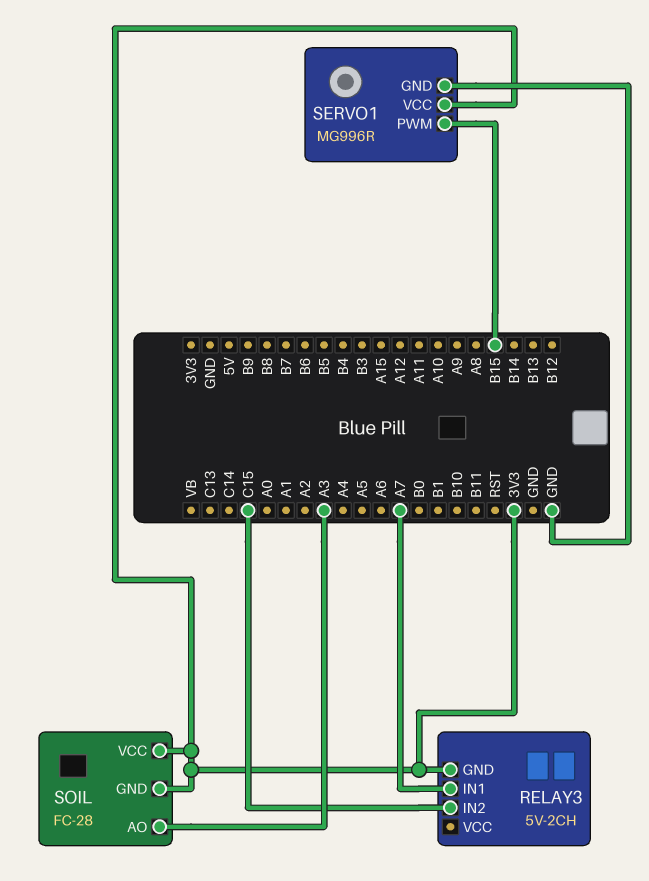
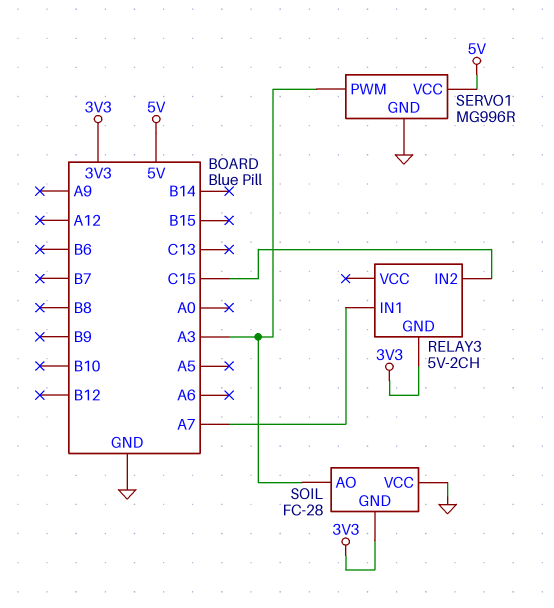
SERVO1 pin PWM: B15 -> A3
SERVO1 pin VCC: 3V3 -> 5V
SOIL pin VCC: 3V3 -> GND

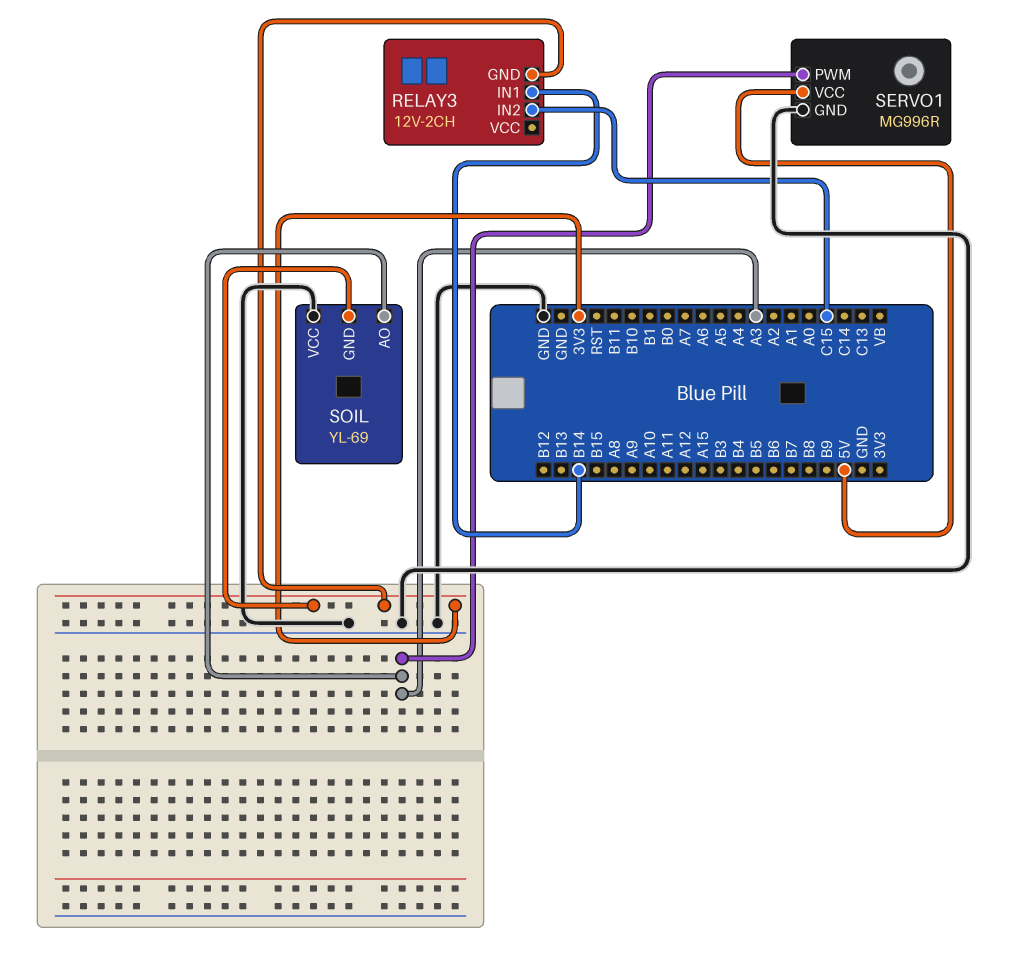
RELAY3: 5V-2CH -> 12V-2CH
RELAY3 pin IN1: A7 -> B14
SOIL: FC-28 -> YL-69

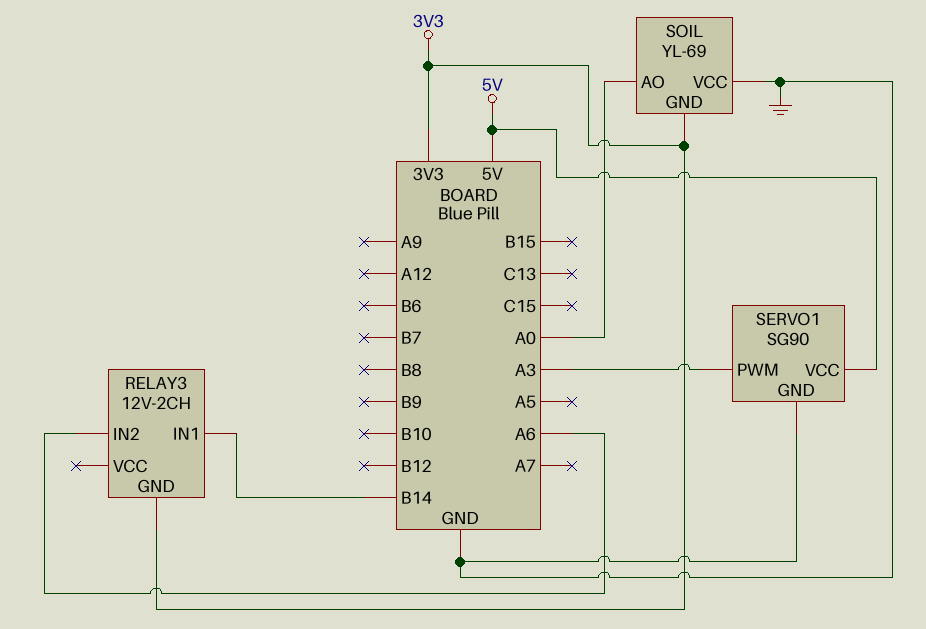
RELAY3 pin IN2: C15 -> A6
SERVO1: MG996R -> SG90
SOIL pin AO: A3 -> A0

